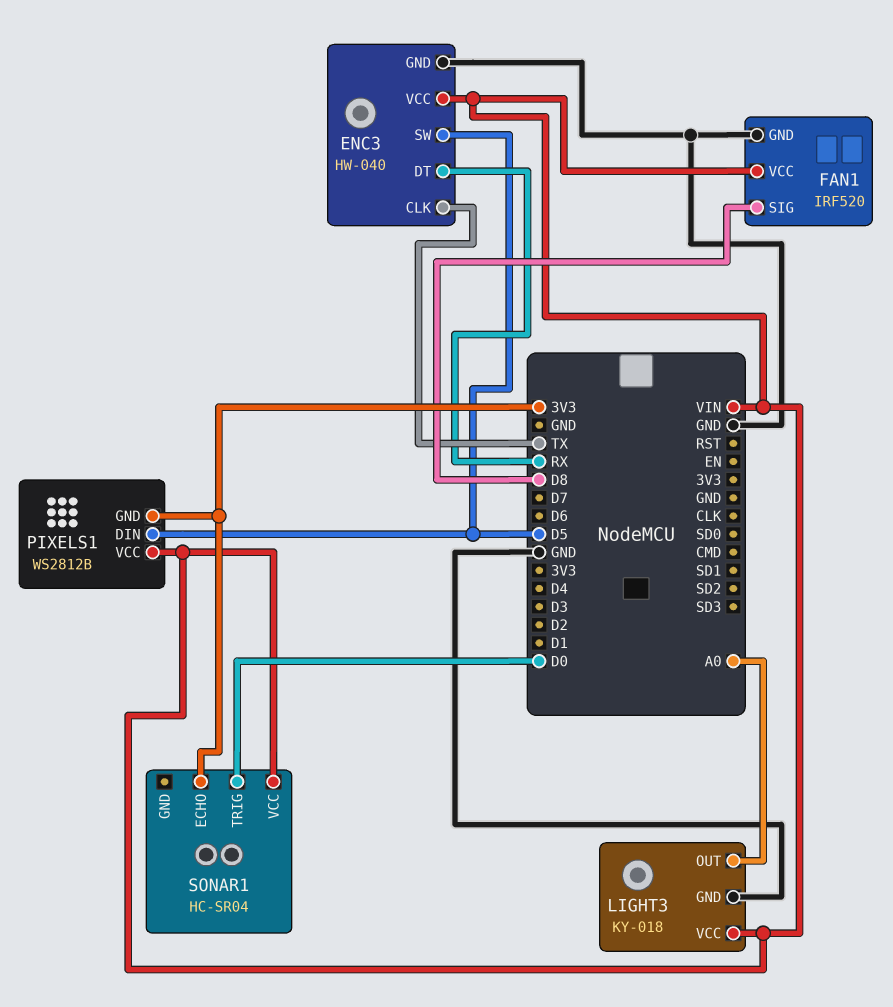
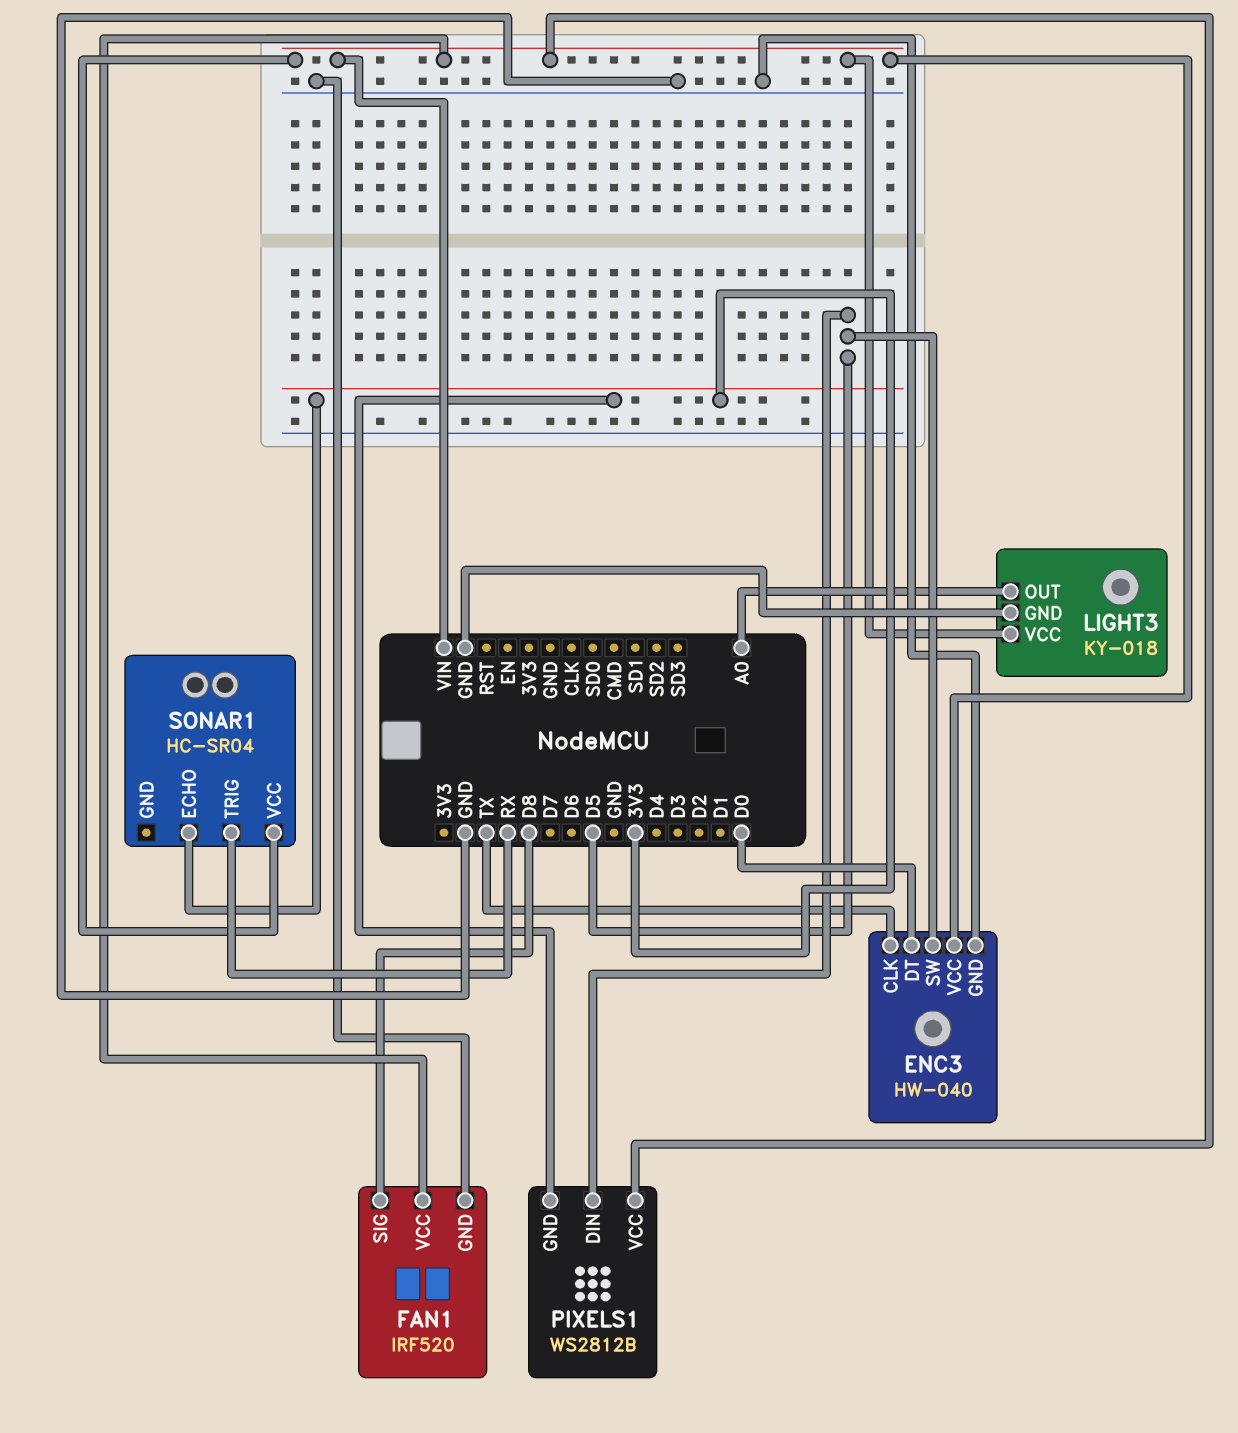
ENC3 pin DT: RX -> D0
SONAR1 pin TRIG: D0 -> RX

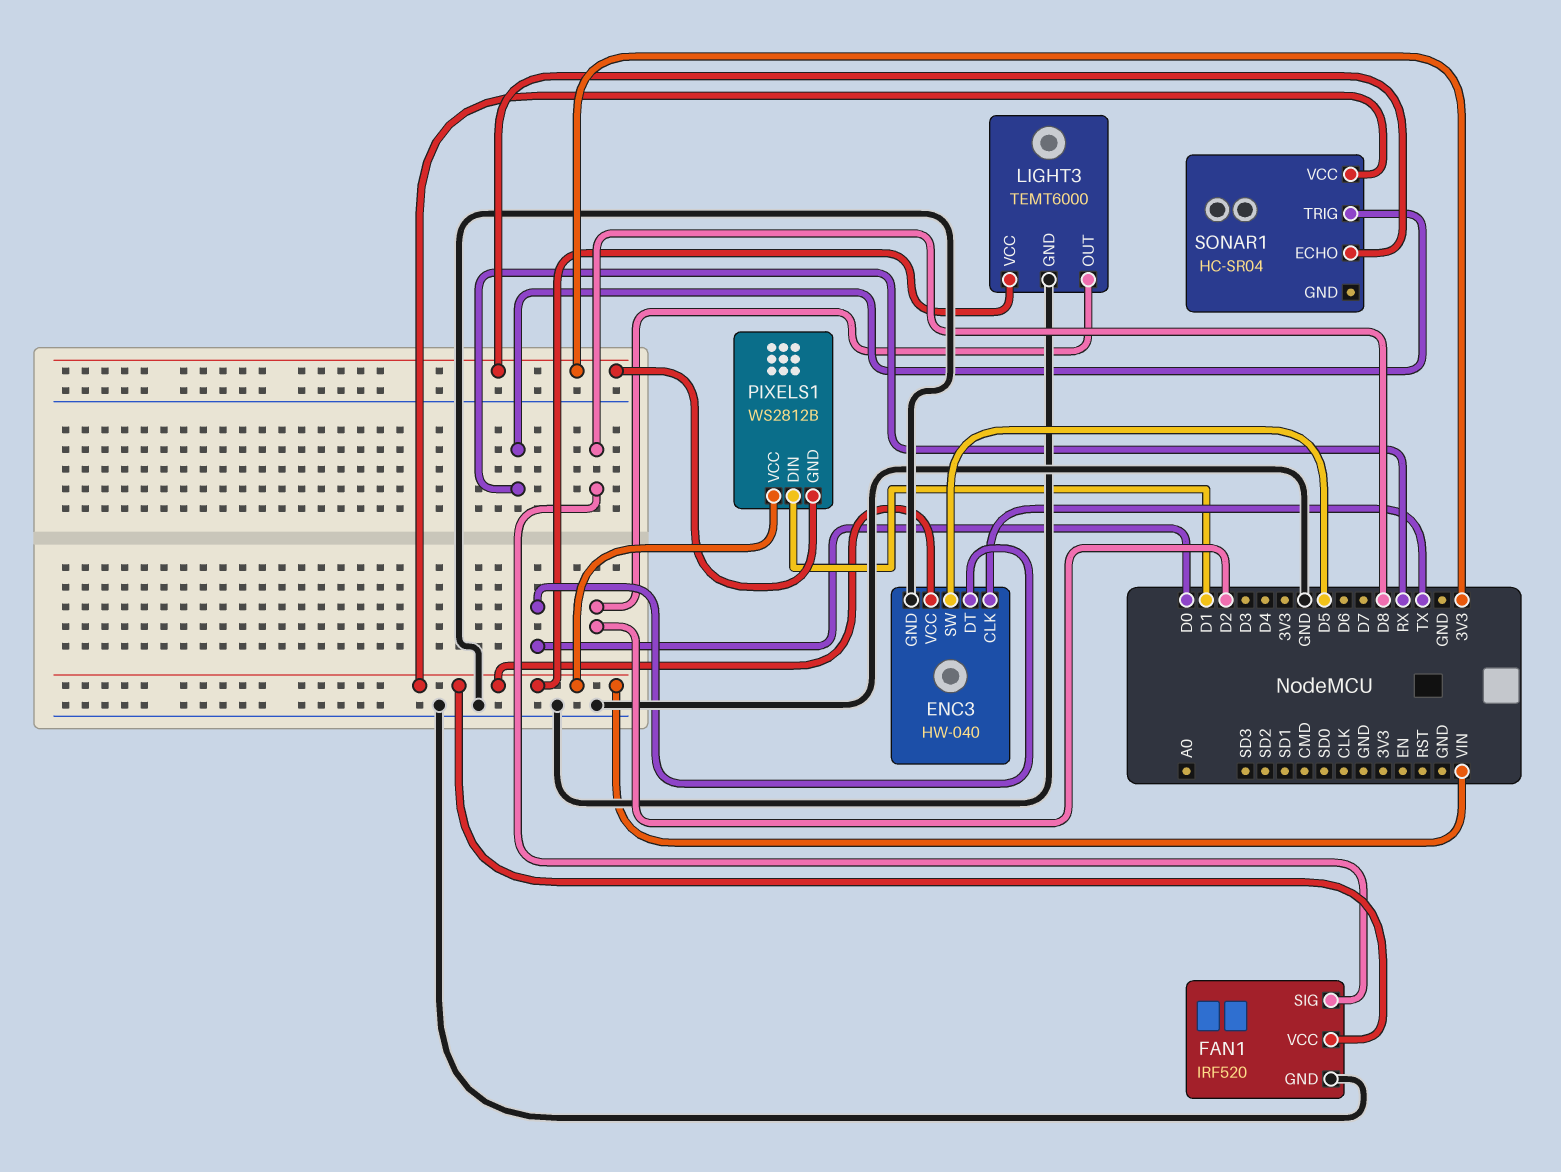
LIGHT3: KY-018 -> TEMT6000
LIGHT3 pin OUT: A0 -> D2
PIXELS1 pin DIN: D5 -> D1

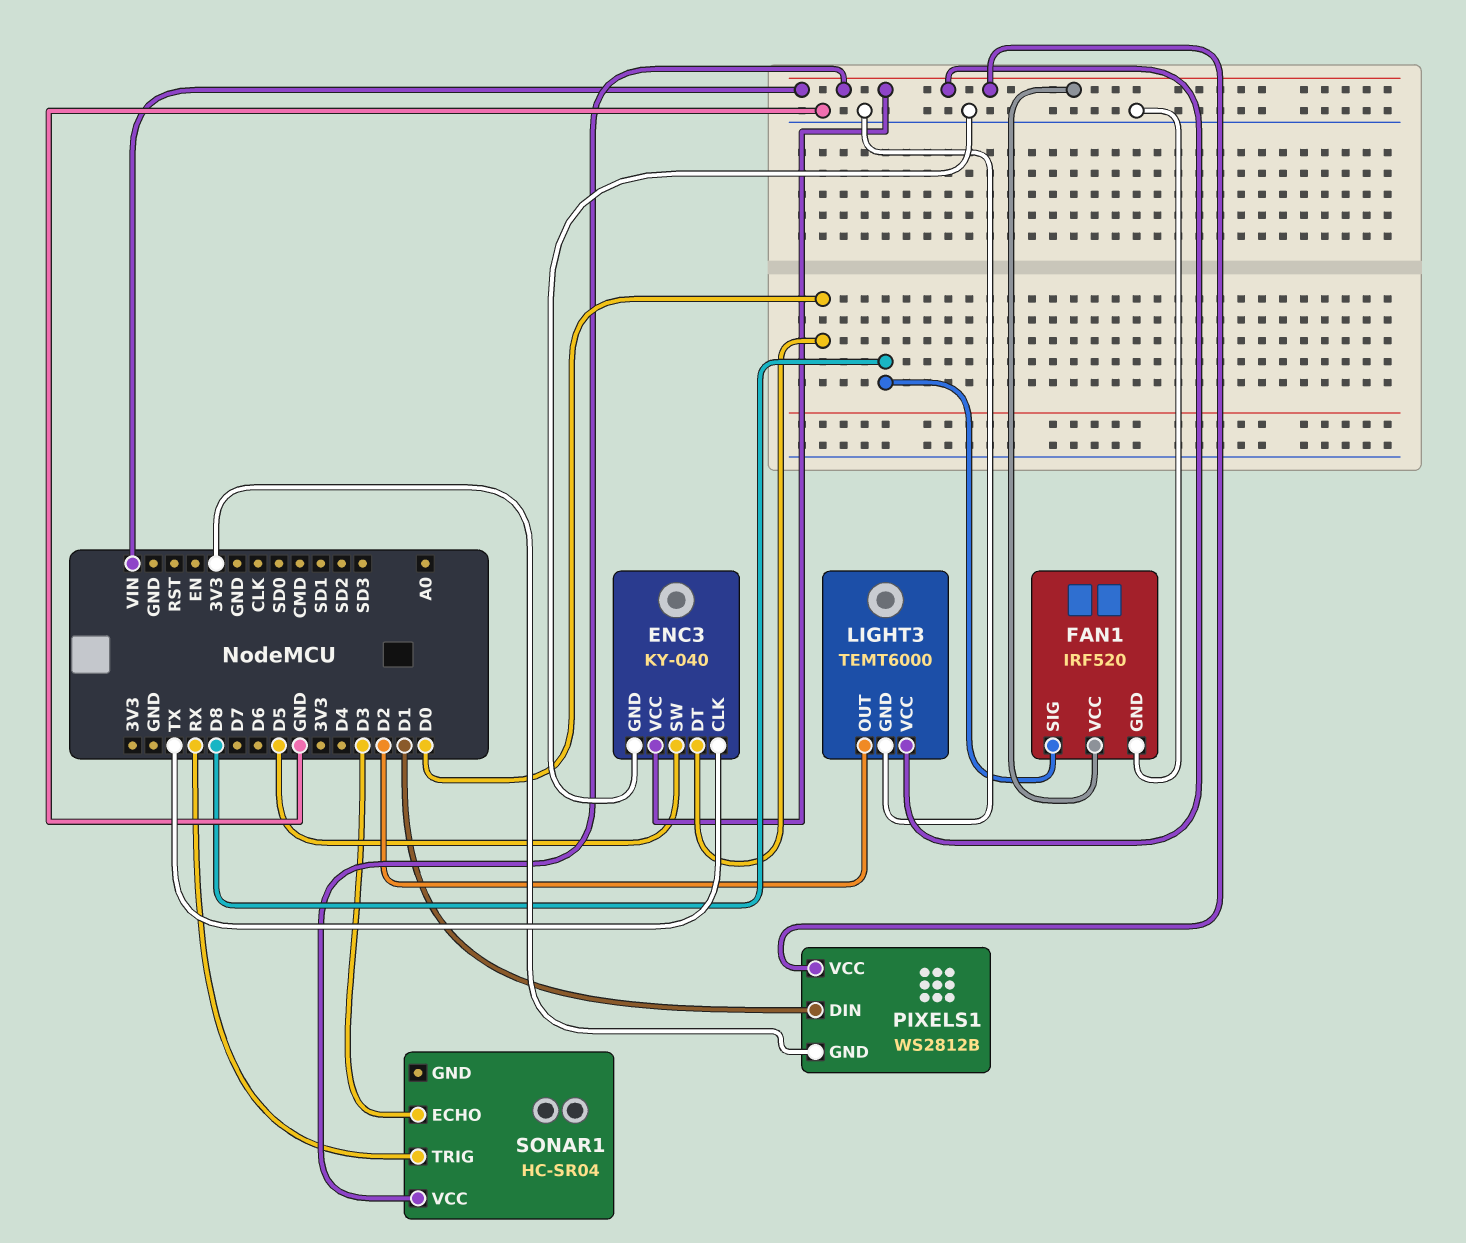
ENC3: HW-040 -> KY-040
SONAR1 pin ECHO: 3V3 -> D3

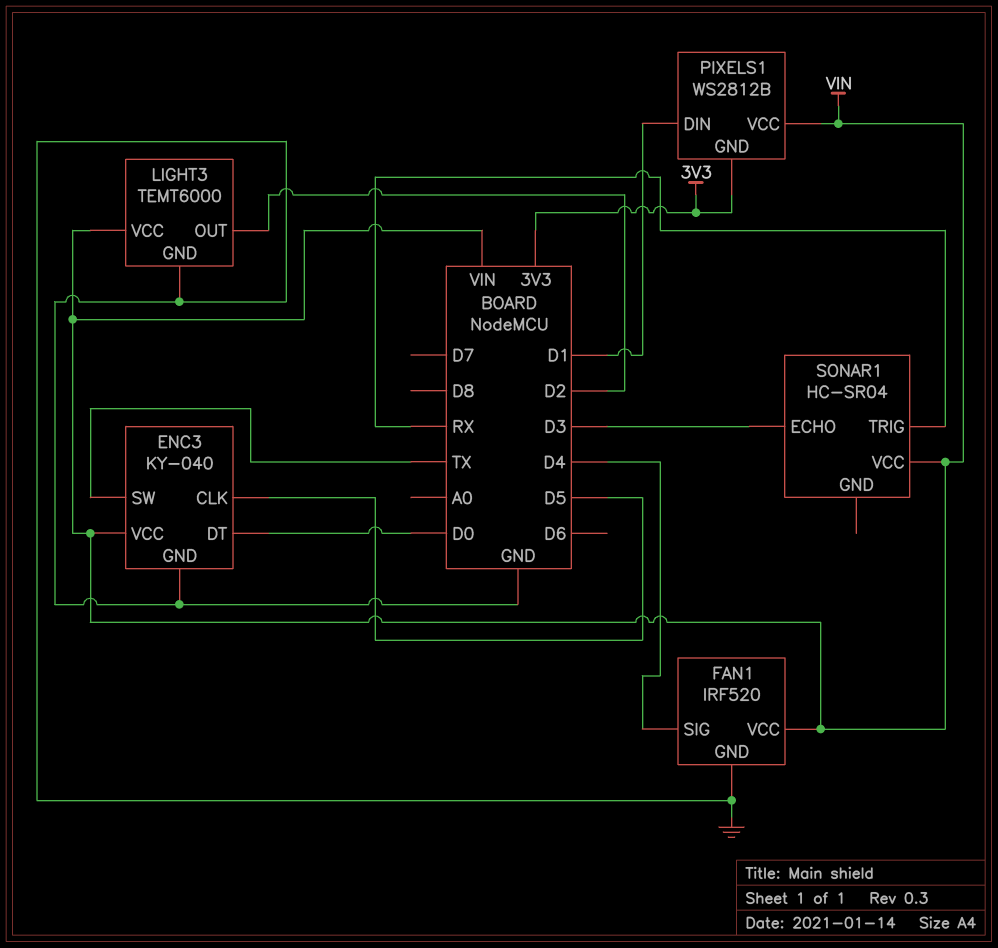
ENC3 pin CLK: TX -> D5
ENC3 pin SW: D5 -> TX
FAN1 pin SIG: D8 -> D4

